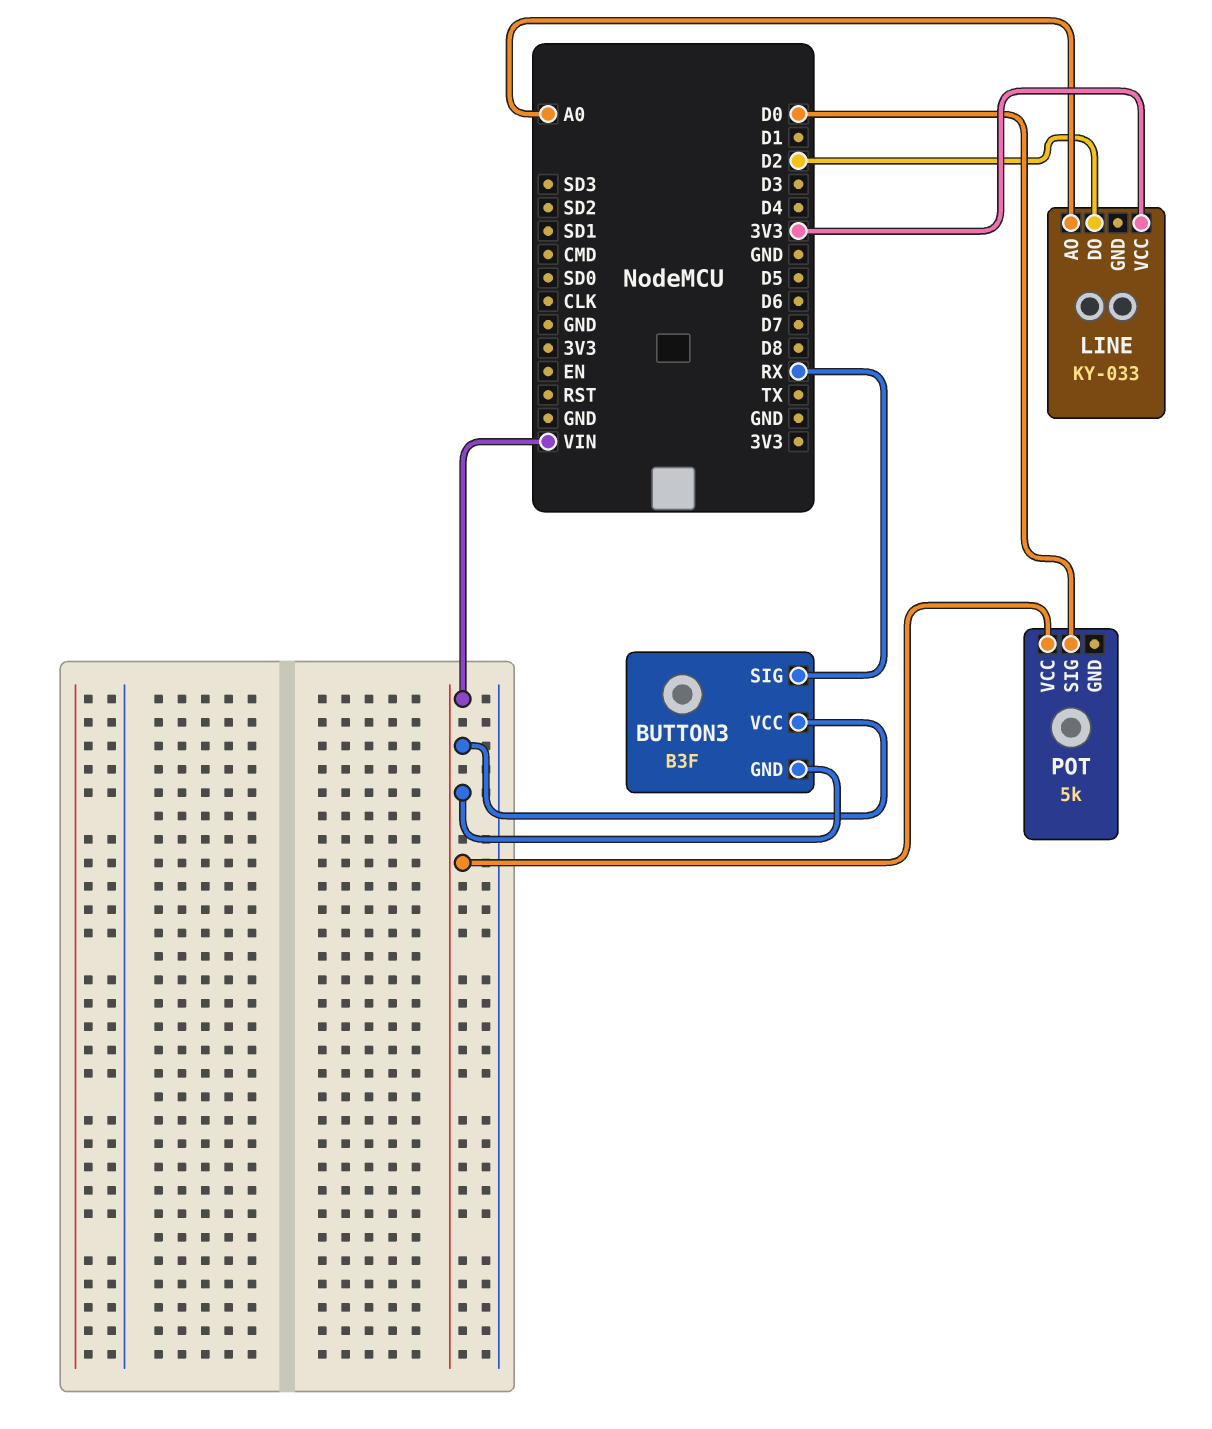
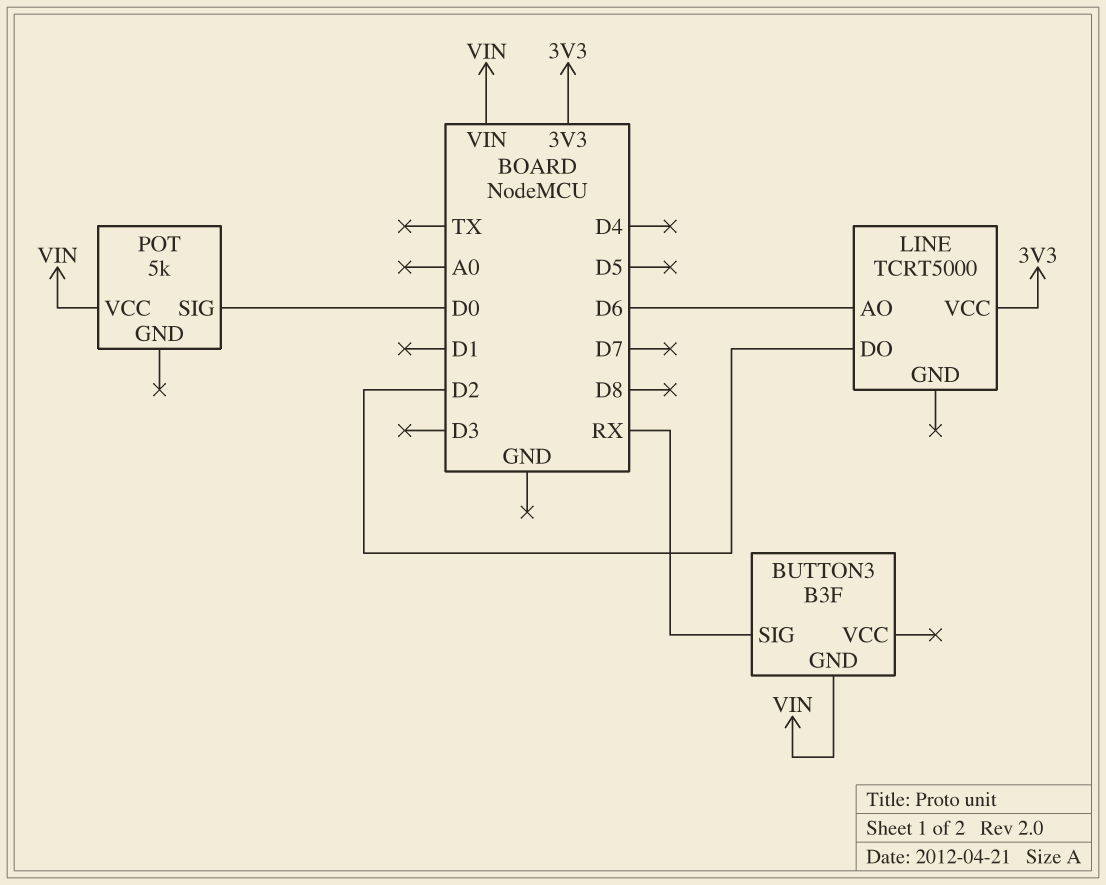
BUTTON3 pin VCC: VIN -> none
LINE: KY-033 -> TCRT5000
LINE pin AO: A0 -> D6

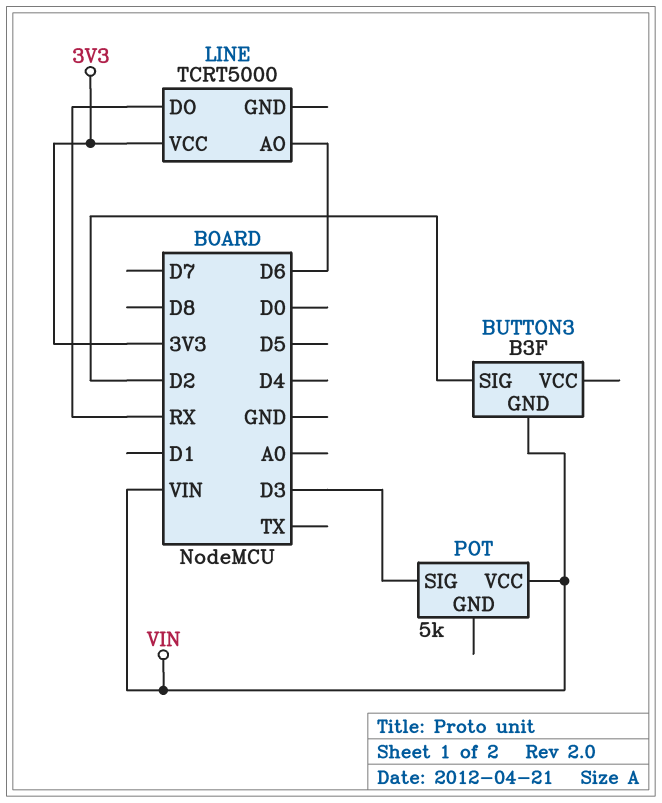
BUTTON3 pin SIG: RX -> D2
LINE pin DO: D2 -> RX
POT pin SIG: D0 -> D3

